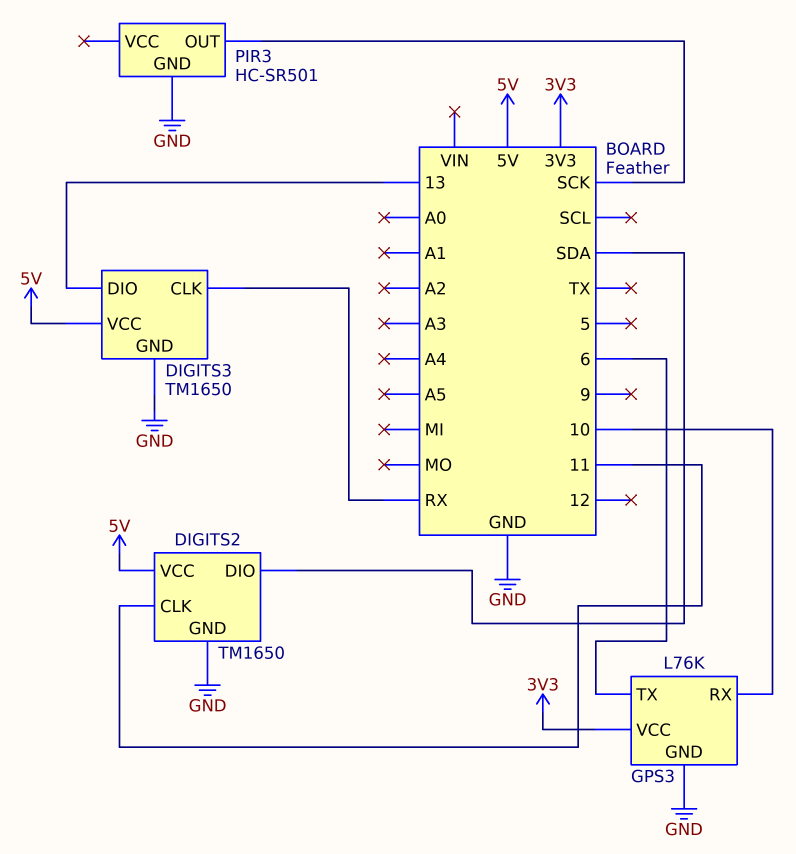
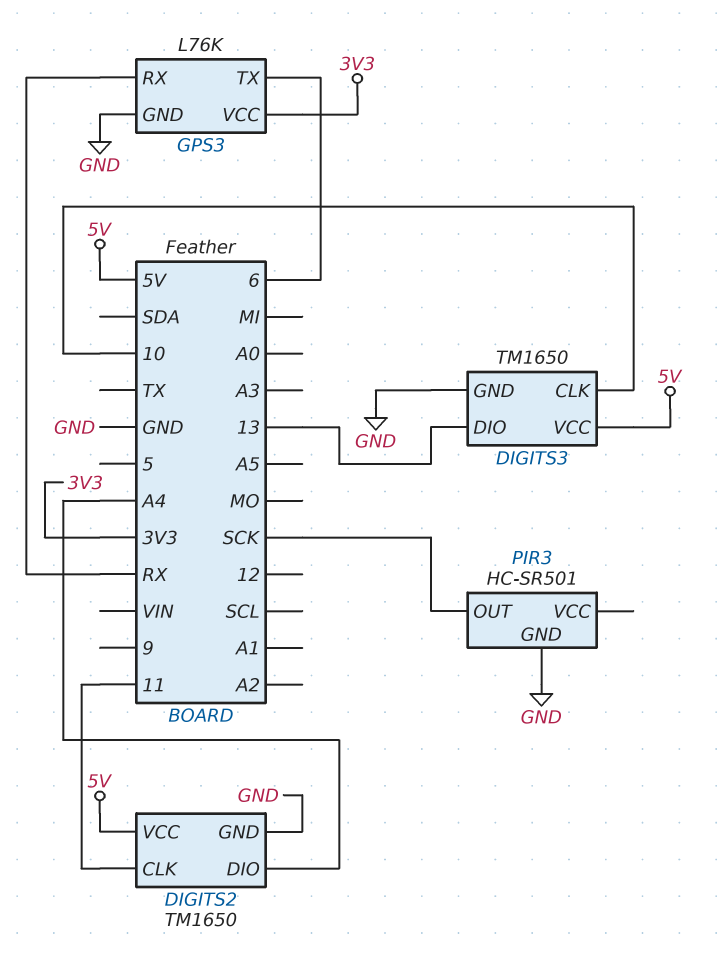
DIGITS2 pin DIO: SDA -> A4
DIGITS3 pin CLK: RX -> 10
GPS3 pin RX: 10 -> RX

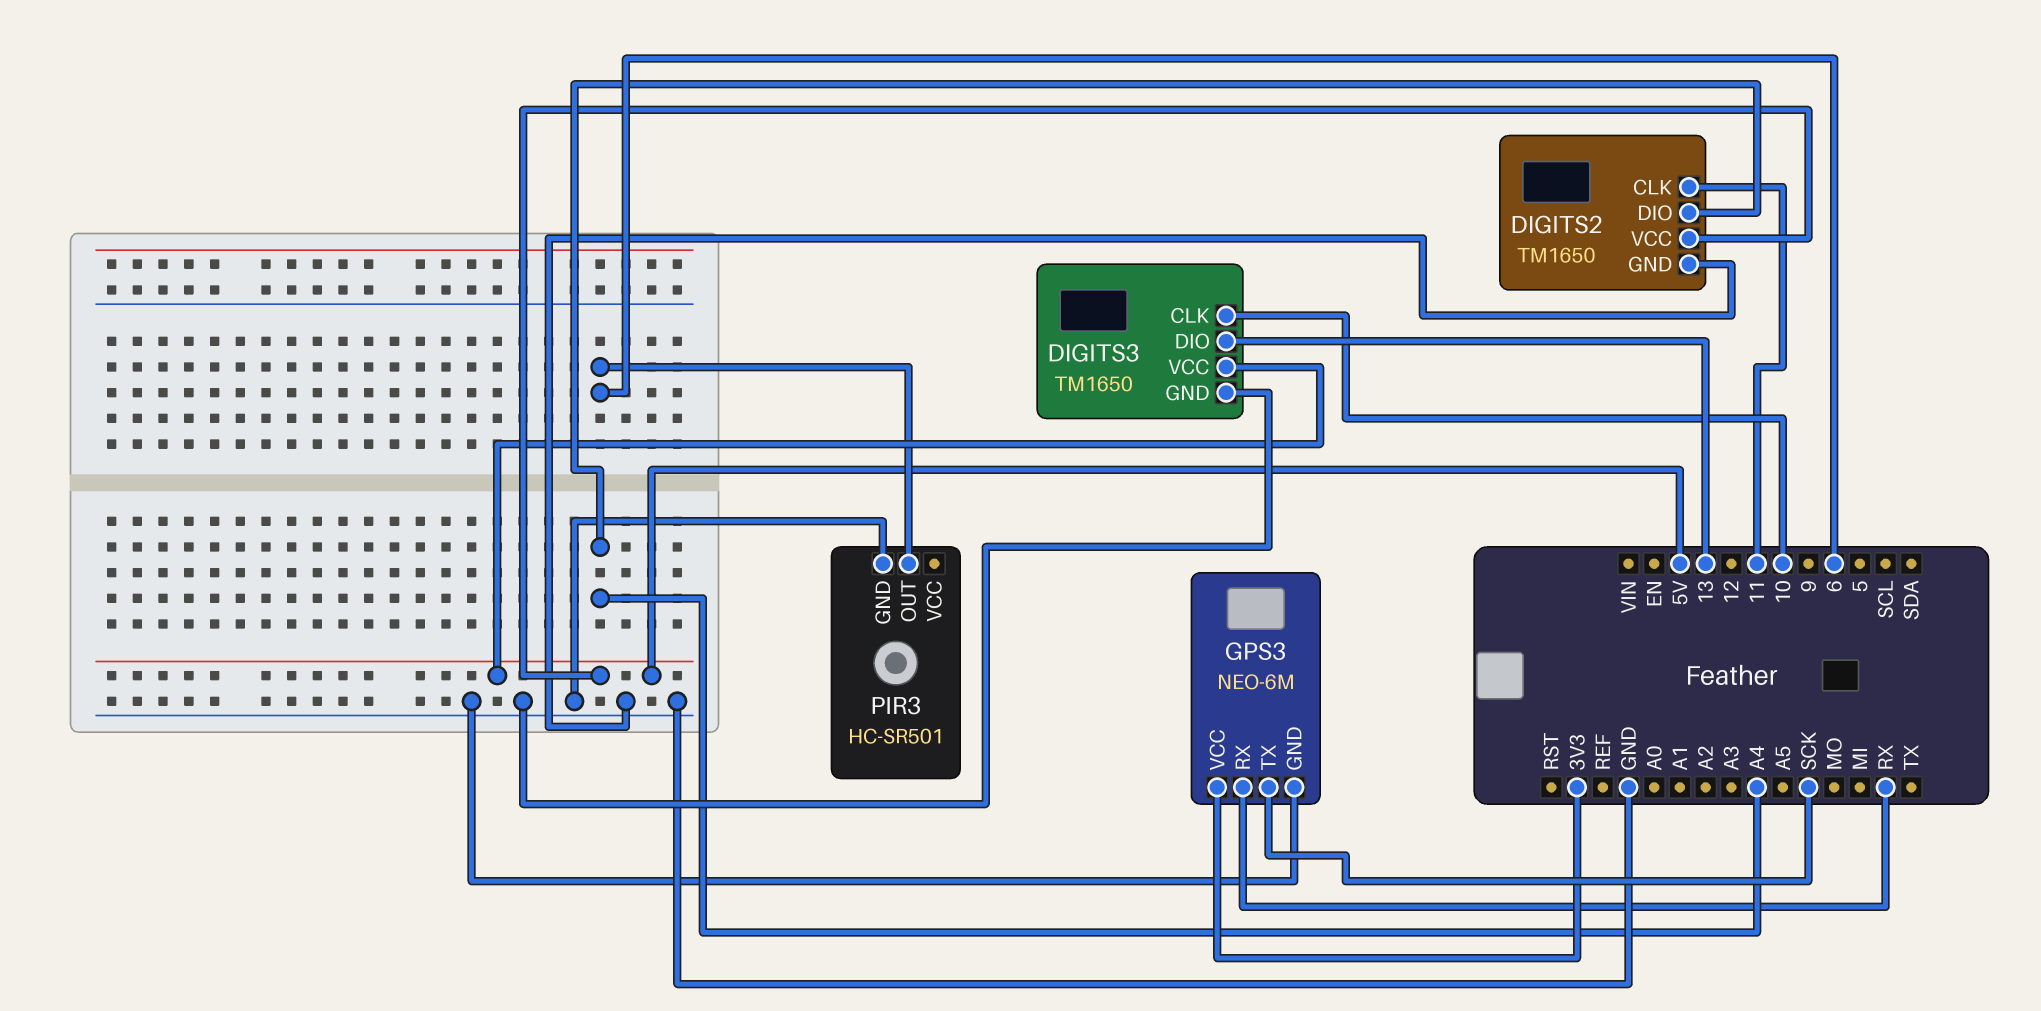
GPS3: L76K -> NEO-6M
GPS3 pin TX: 6 -> SCK
PIR3 pin OUT: SCK -> 6

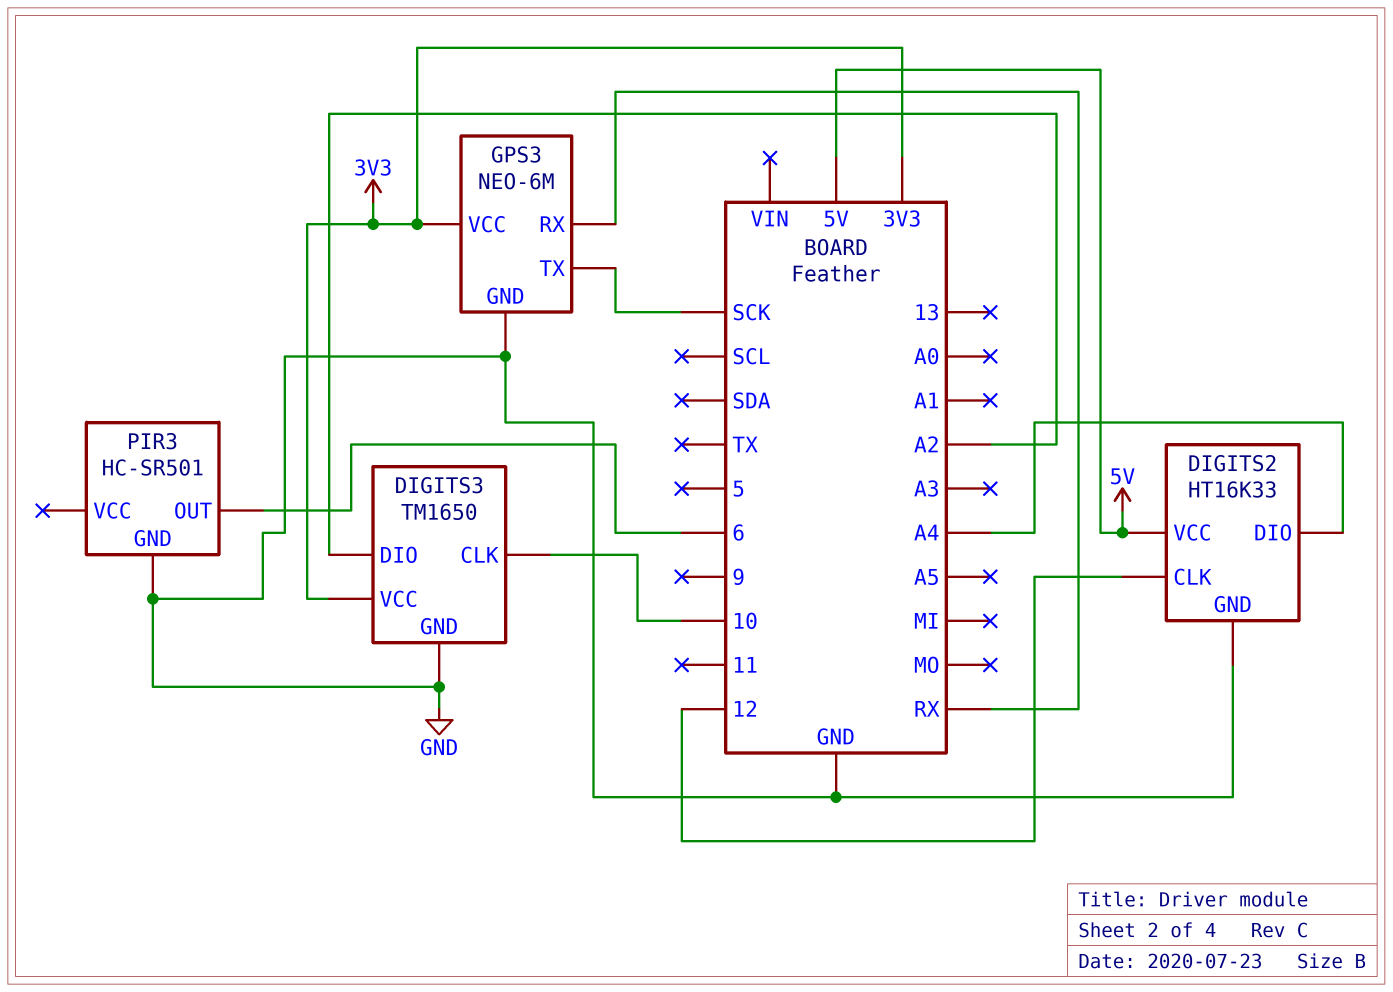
DIGITS2: TM1650 -> HT16K33
DIGITS2 pin CLK: 11 -> 12
DIGITS3 pin DIO: 13 -> A2
DIGITS3 pin VCC: 5V -> 3V3

